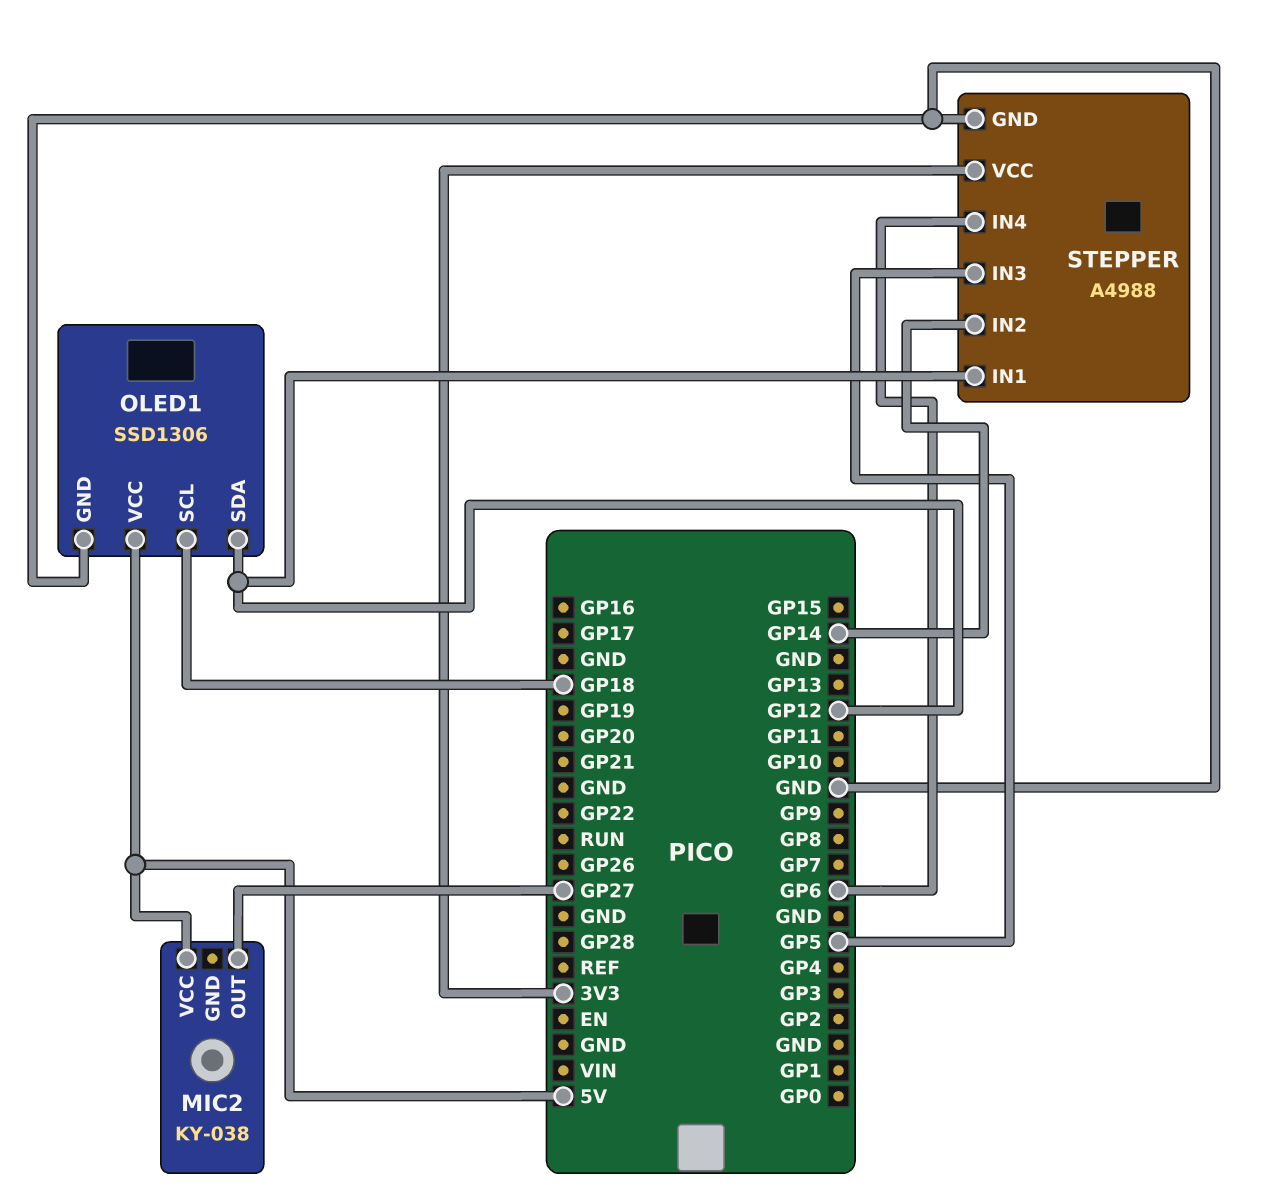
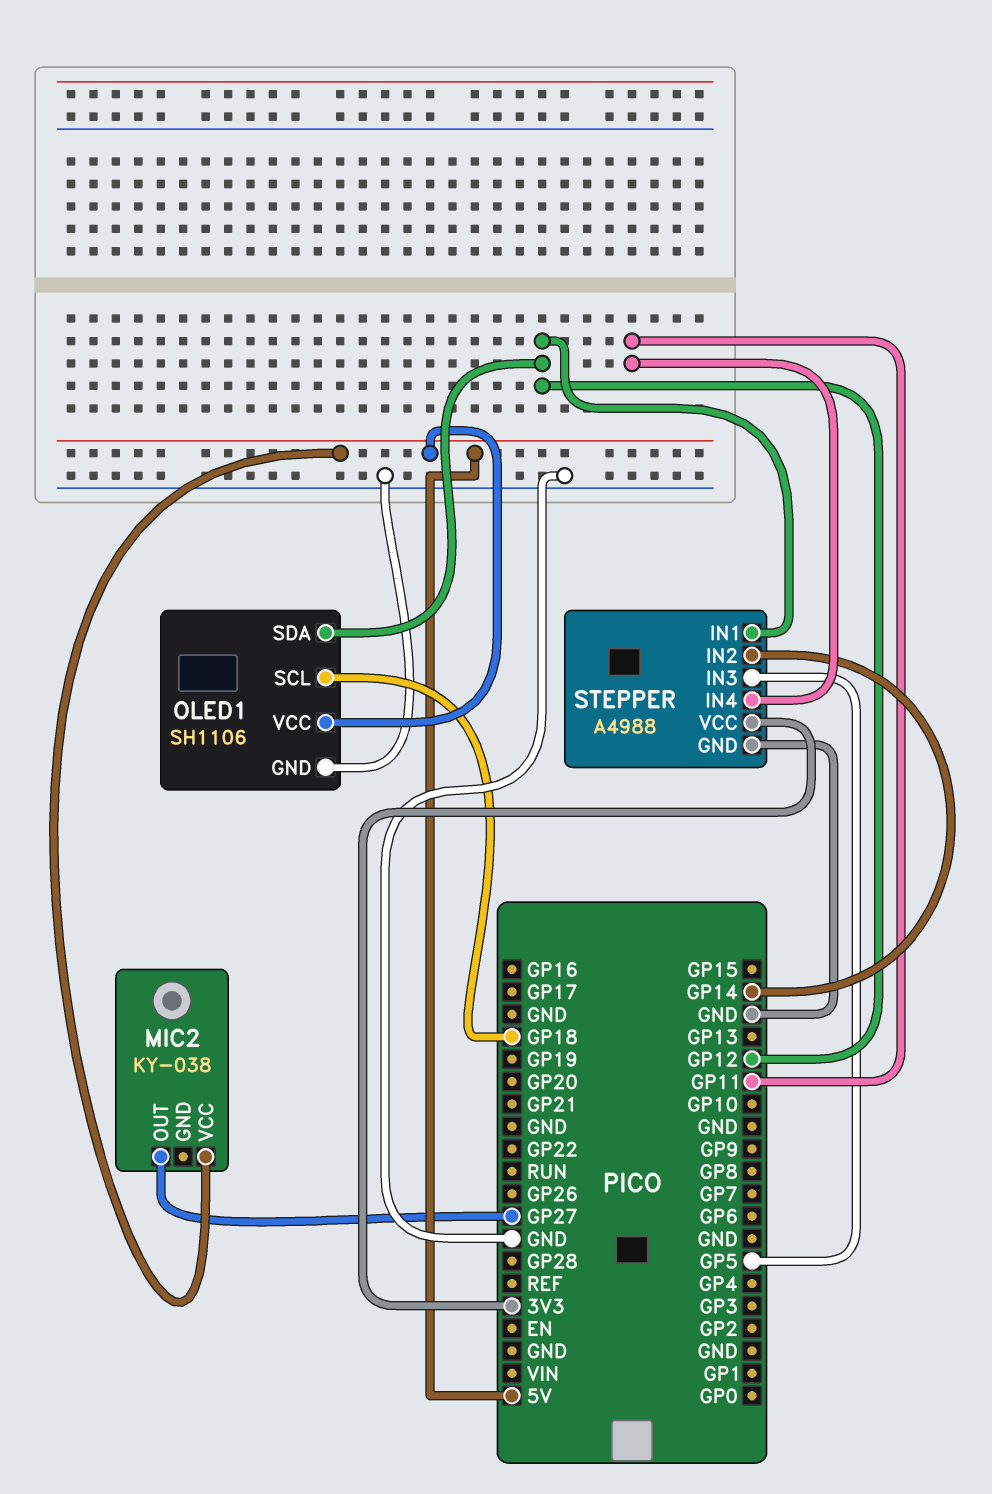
OLED1: SSD1306 -> SH1106
STEPPER pin IN4: GP6 -> GP11

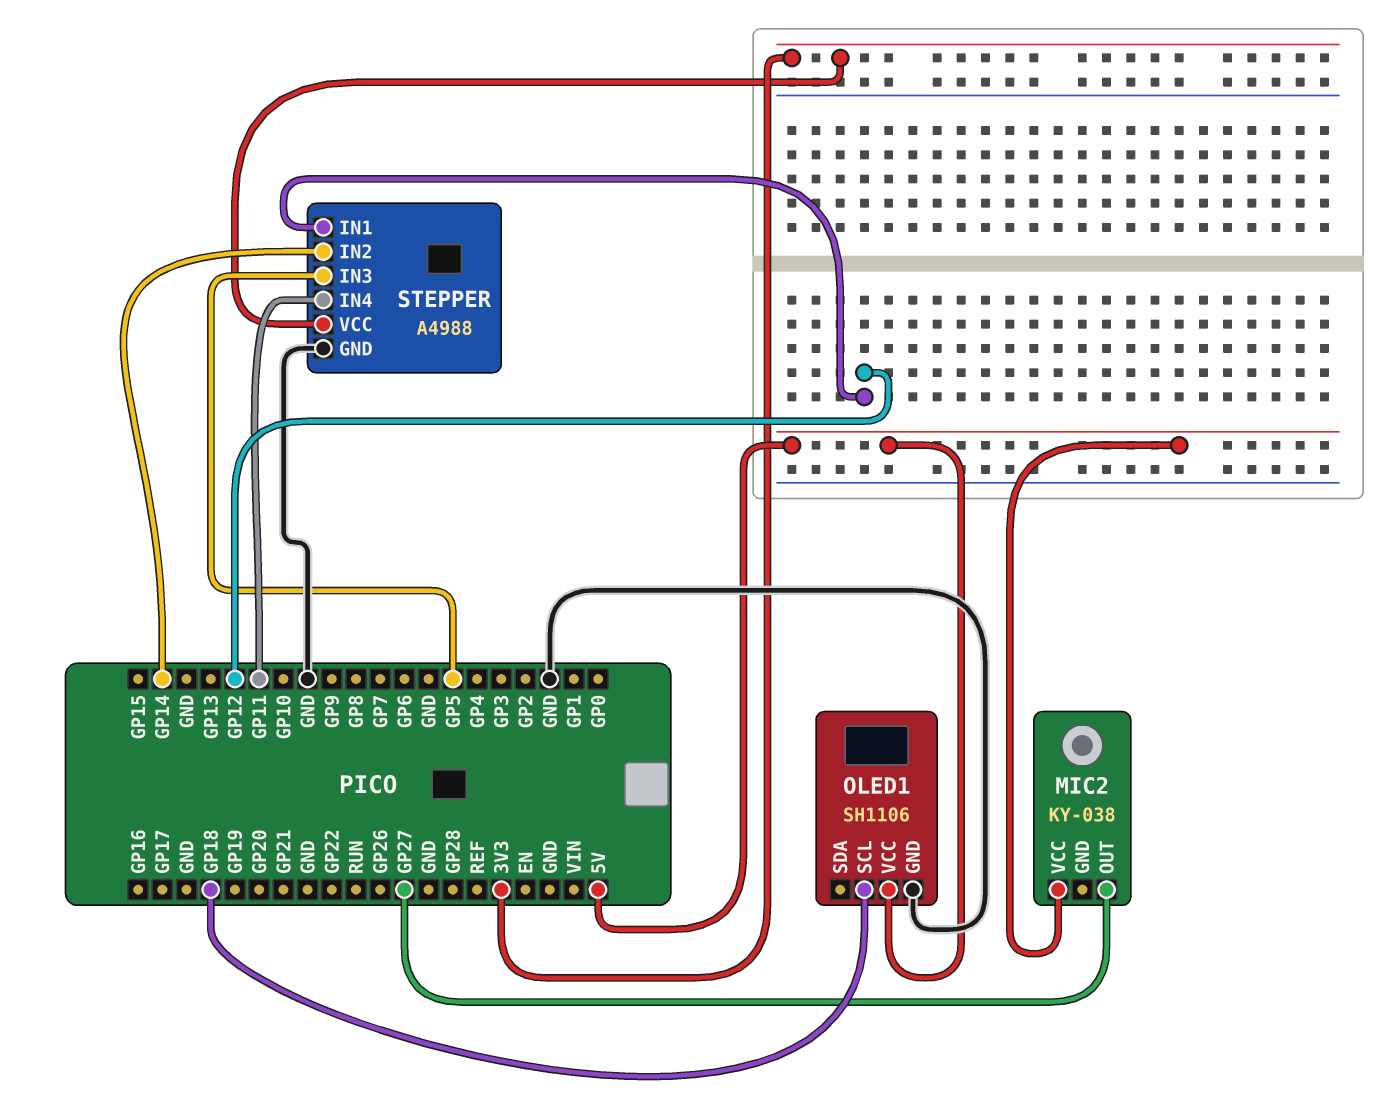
OLED1 pin SDA: GP12 -> none

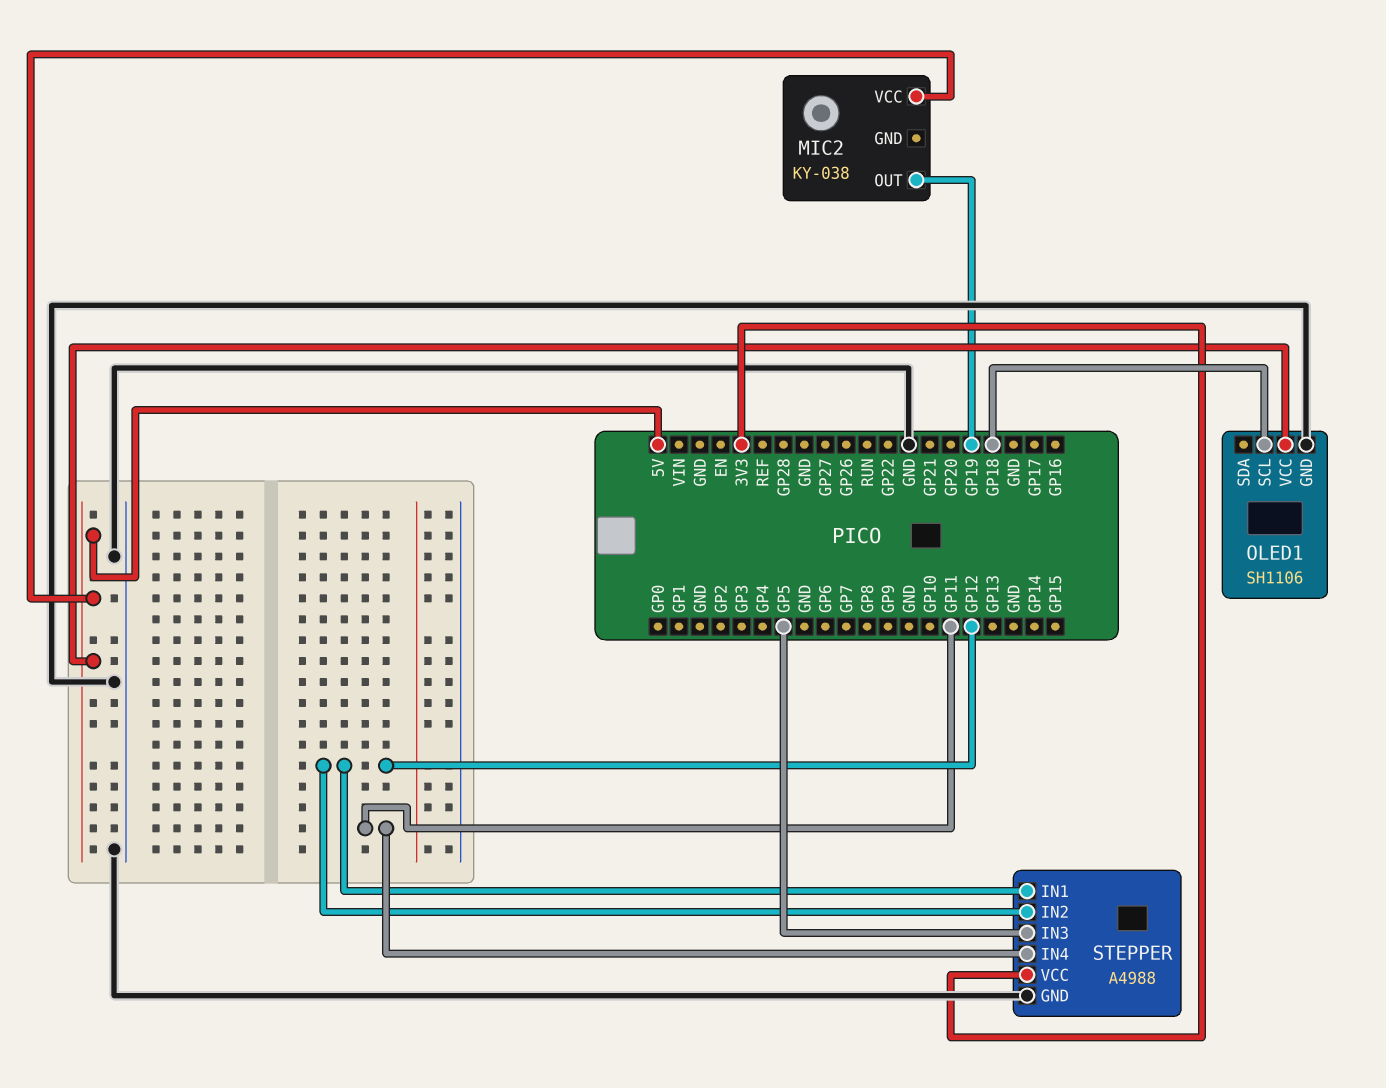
MIC2 pin OUT: GP27 -> GP19
STEPPER pin IN2: GP14 -> GP12

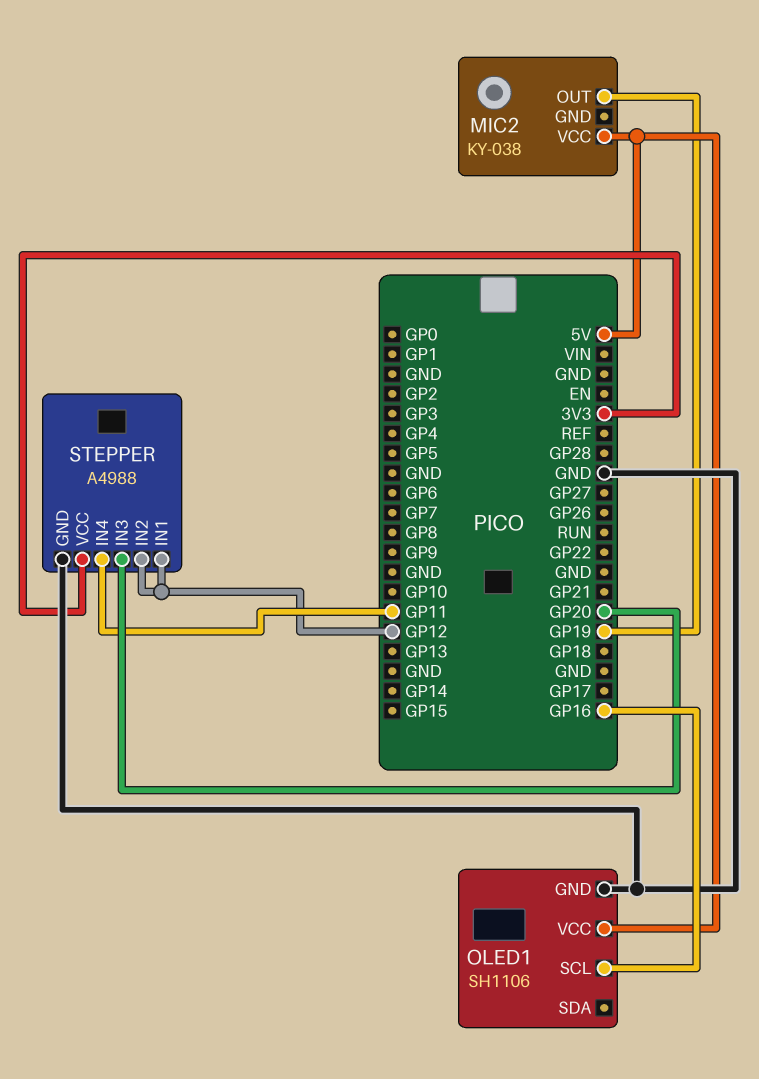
OLED1 pin SCL: GP18 -> GP16
STEPPER pin IN3: GP5 -> GP20

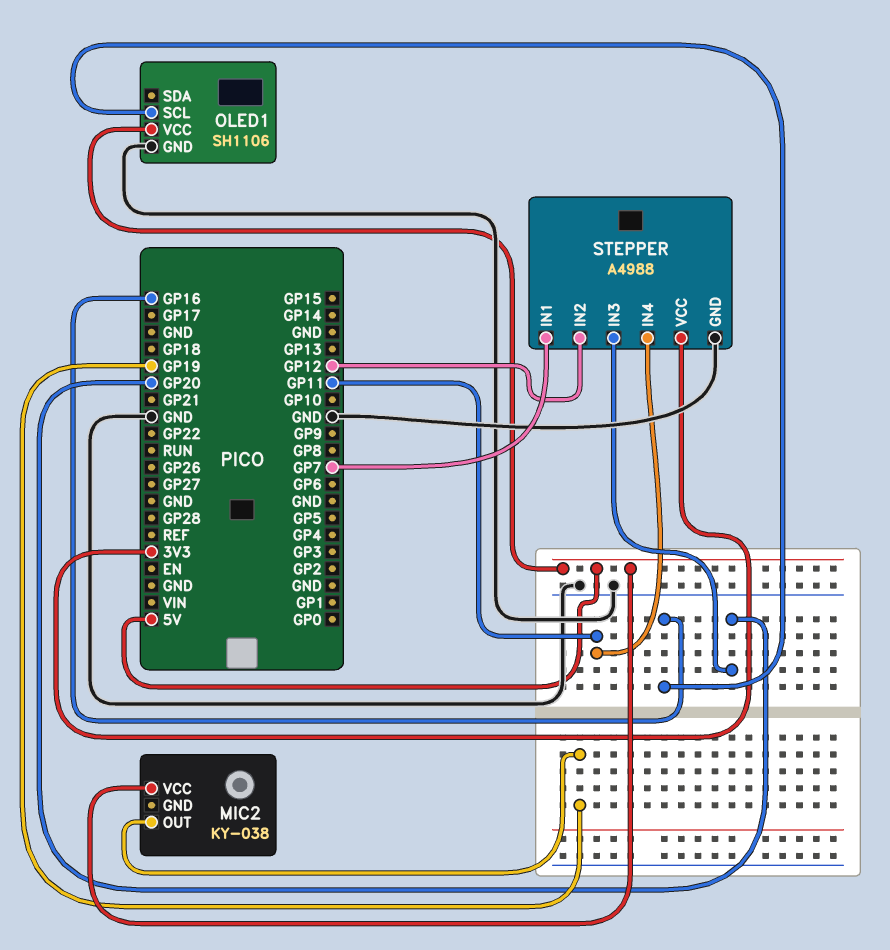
STEPPER pin IN1: GP12 -> GP7

